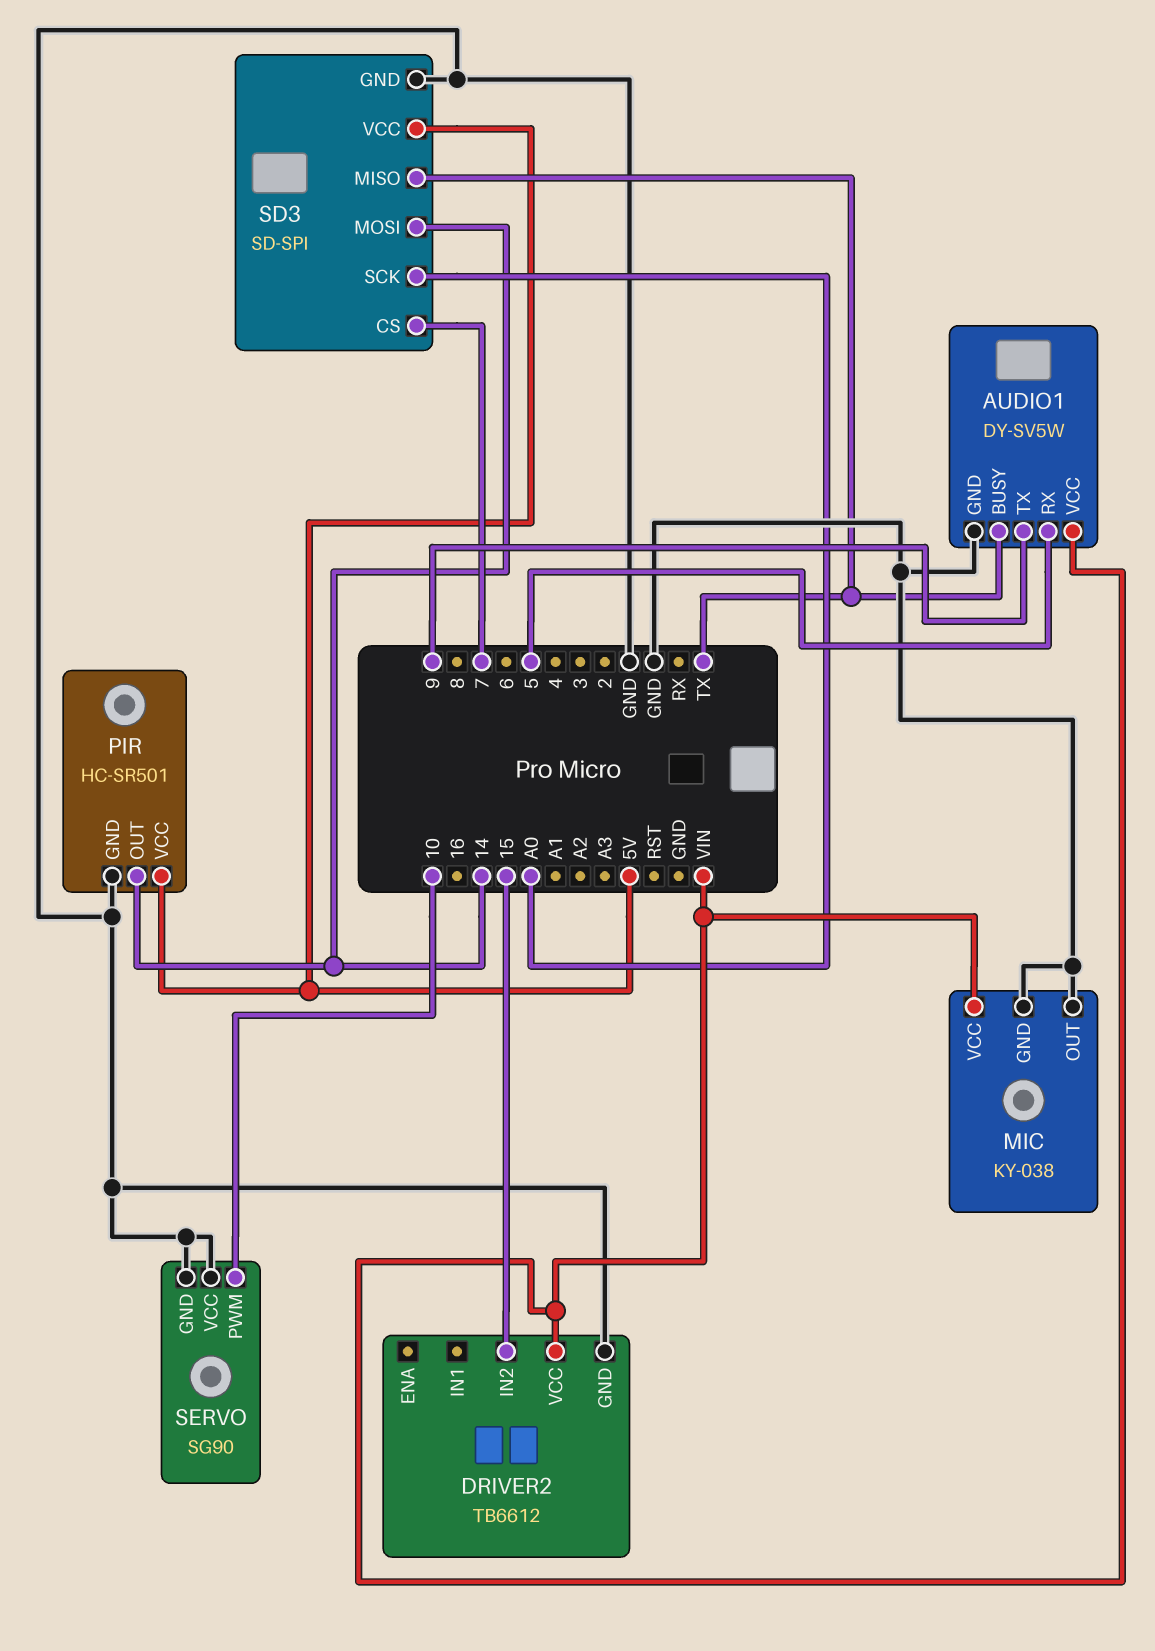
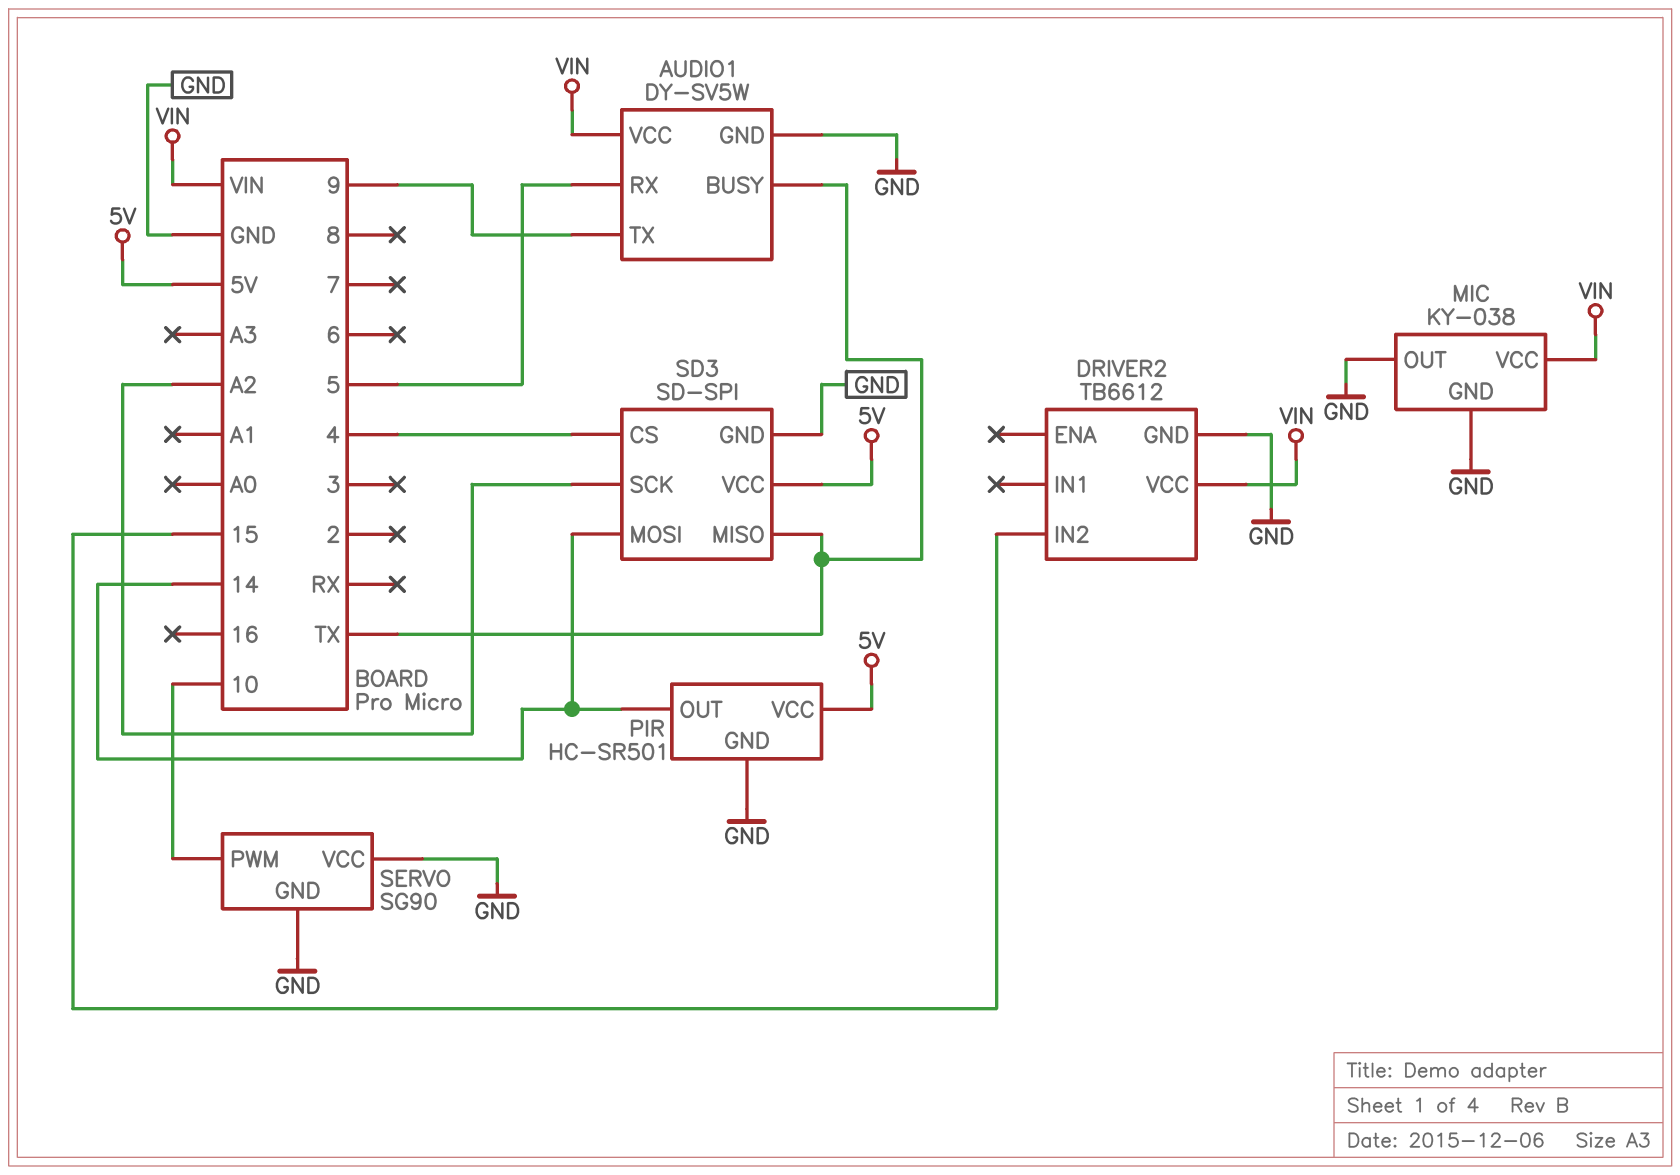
SD3 pin CS: 7 -> 4
SD3 pin SCK: A0 -> A2

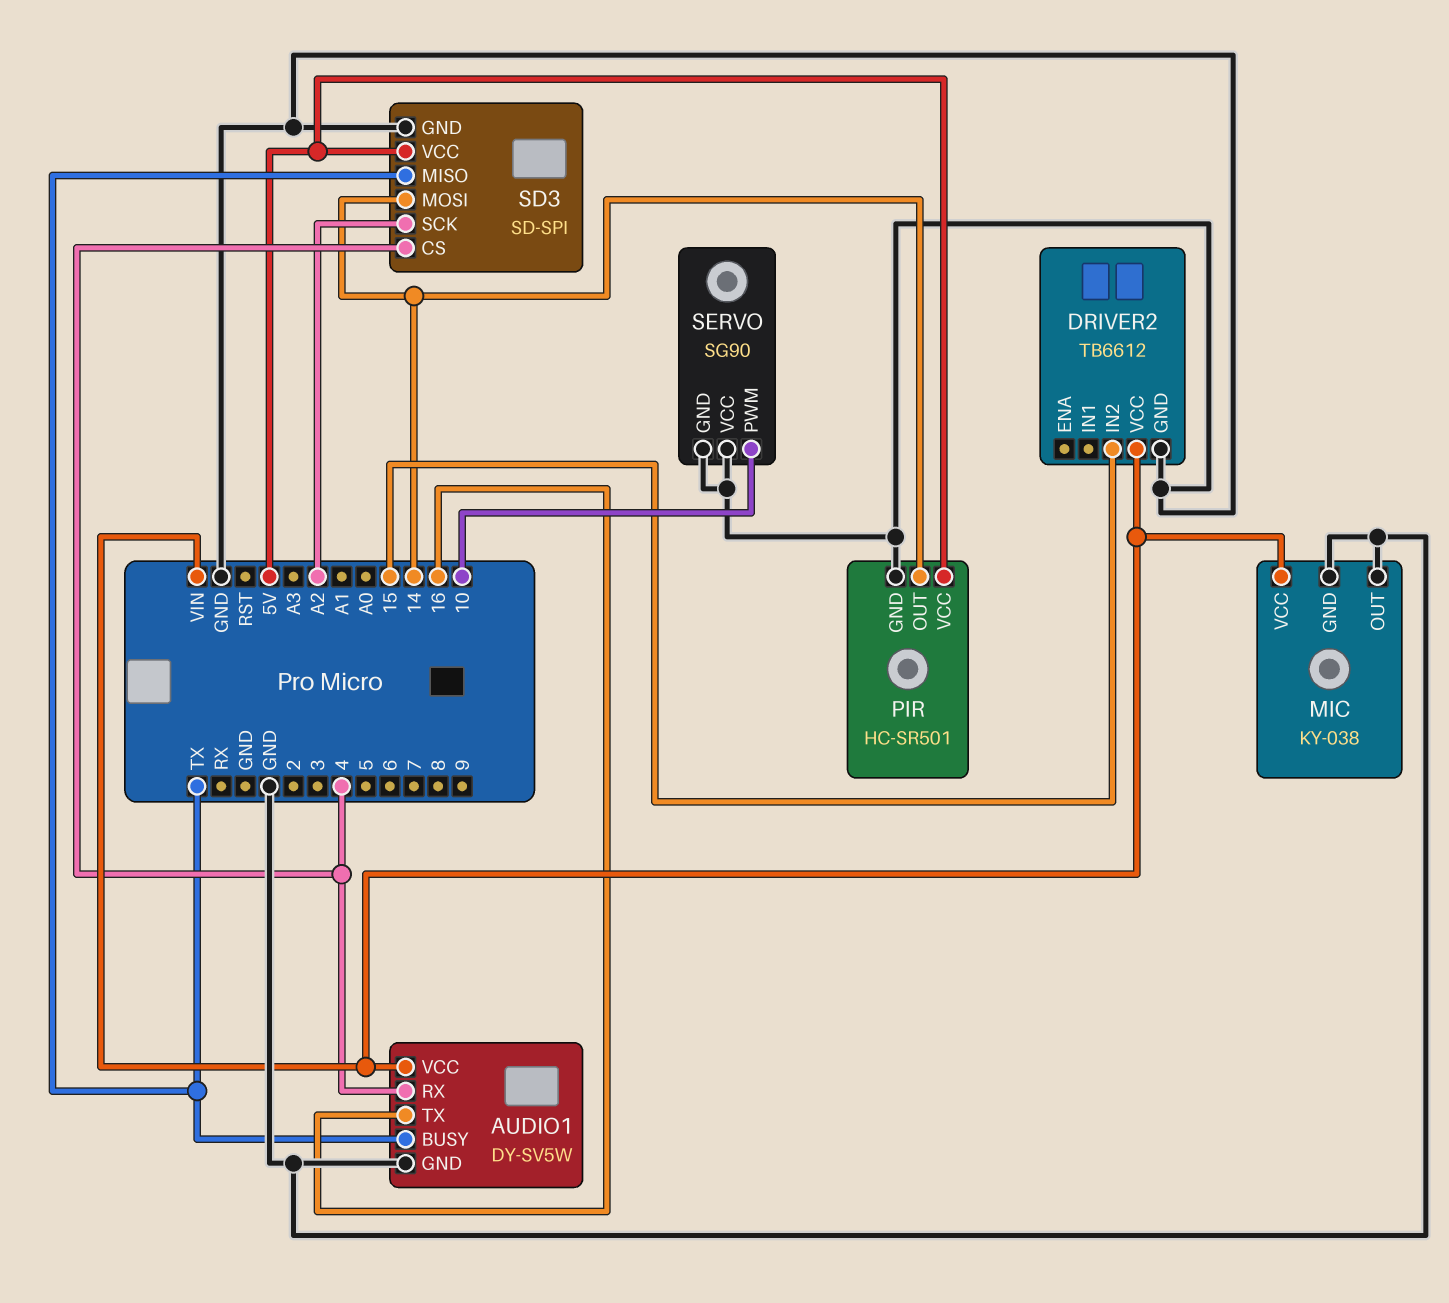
AUDIO1 pin RX: 5 -> 4
AUDIO1 pin TX: 9 -> 16

